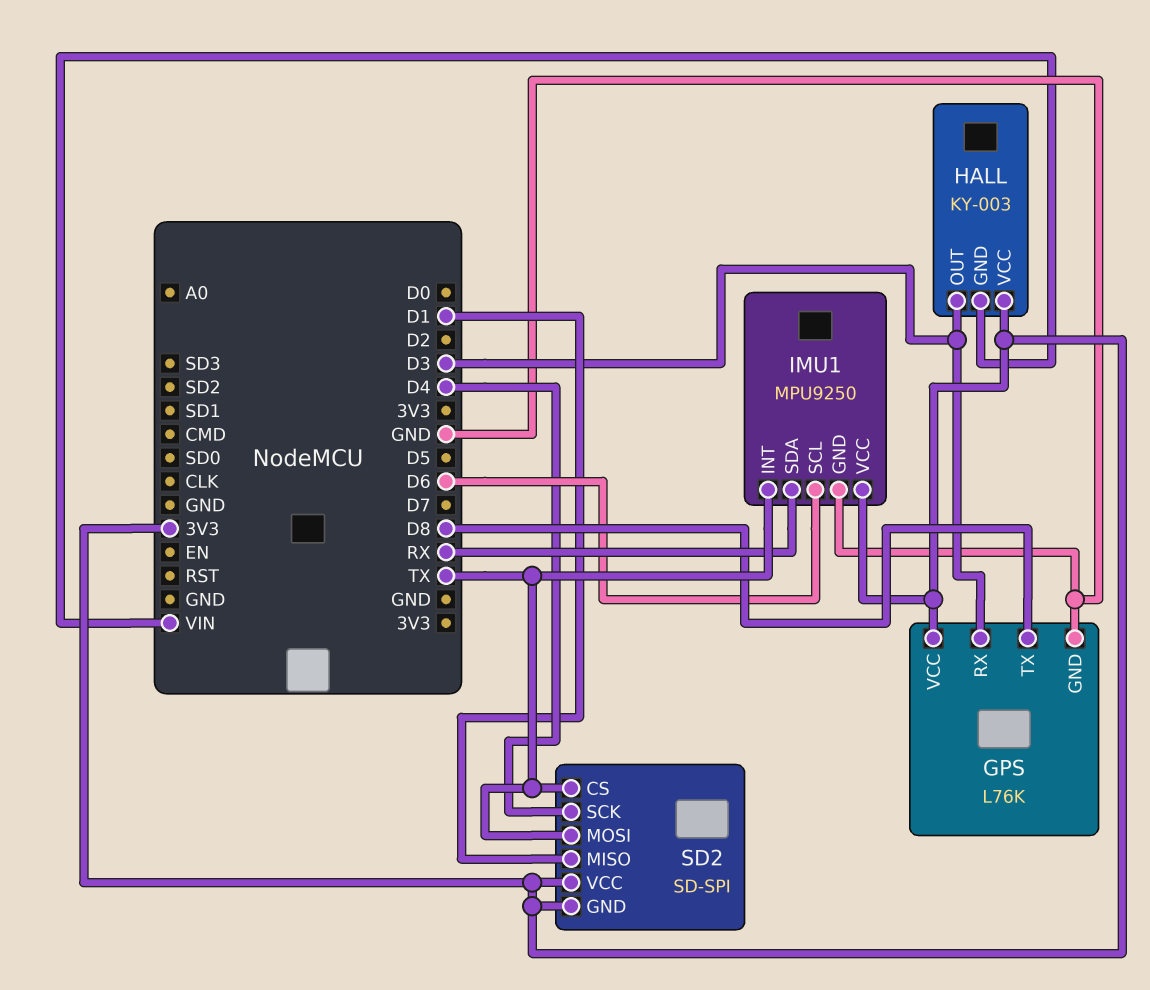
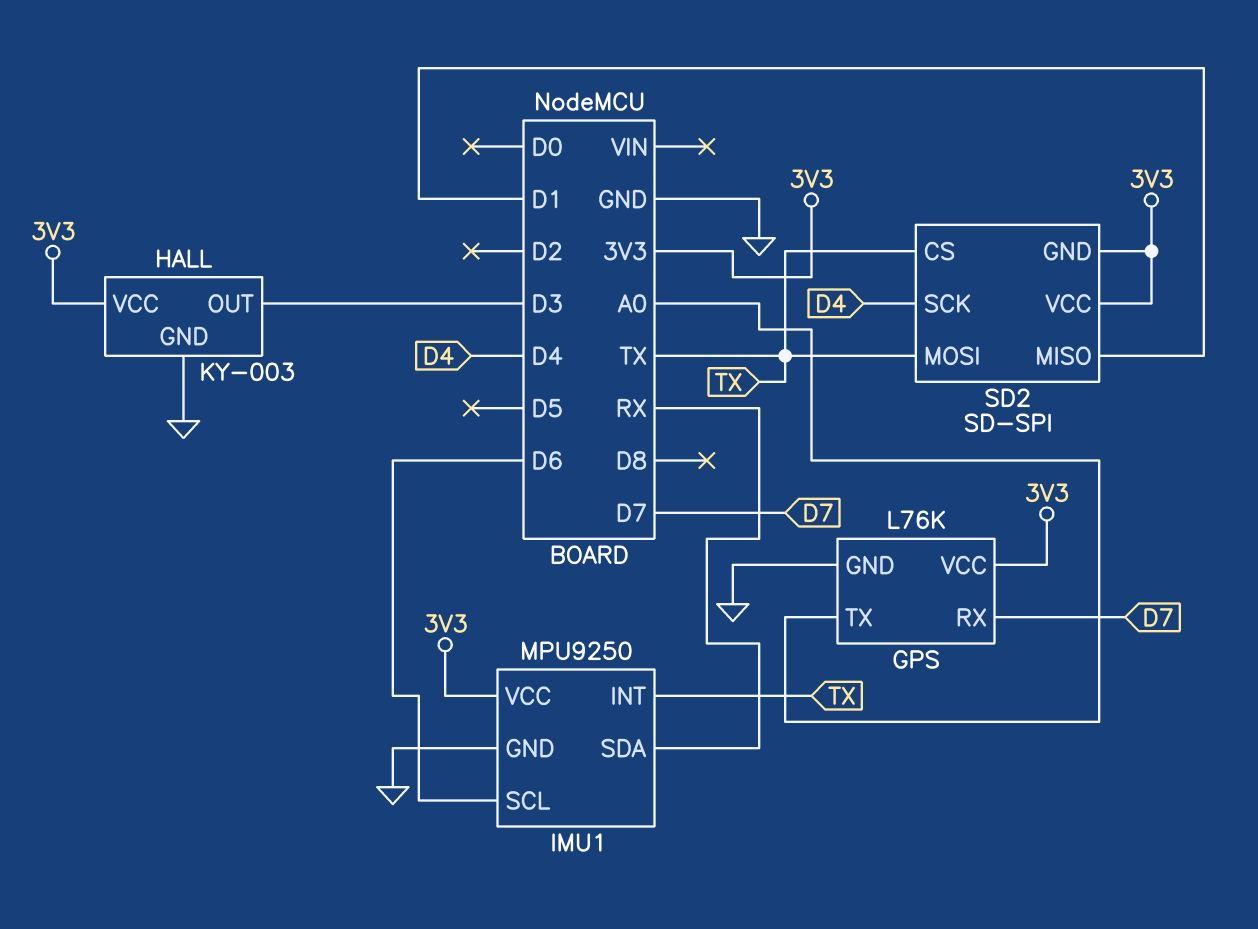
GPS pin RX: D3 -> D7
GPS pin TX: D8 -> A0
HALL pin GND: VIN -> GND

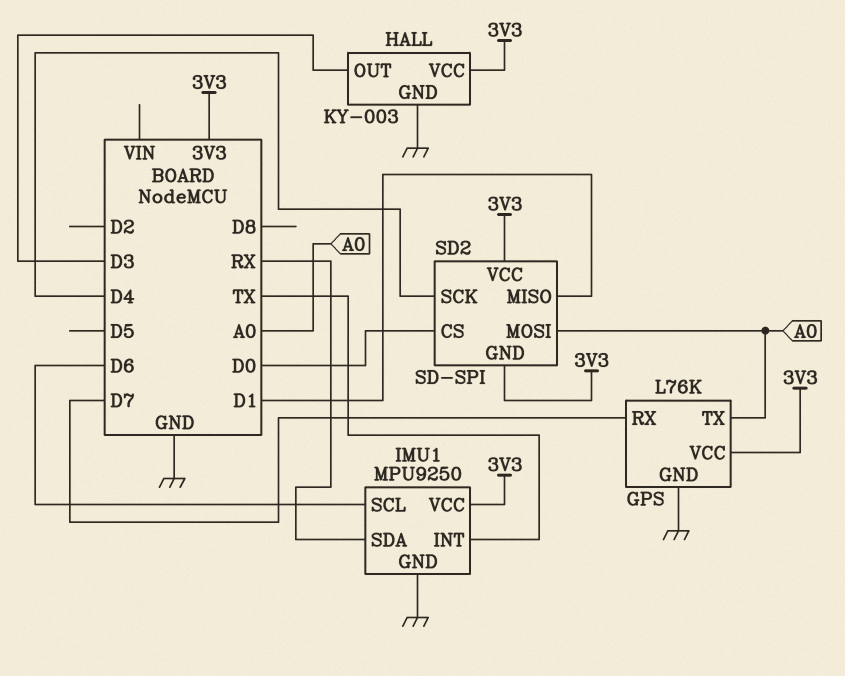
SD2 pin CS: TX -> D0
SD2 pin MOSI: TX -> A0

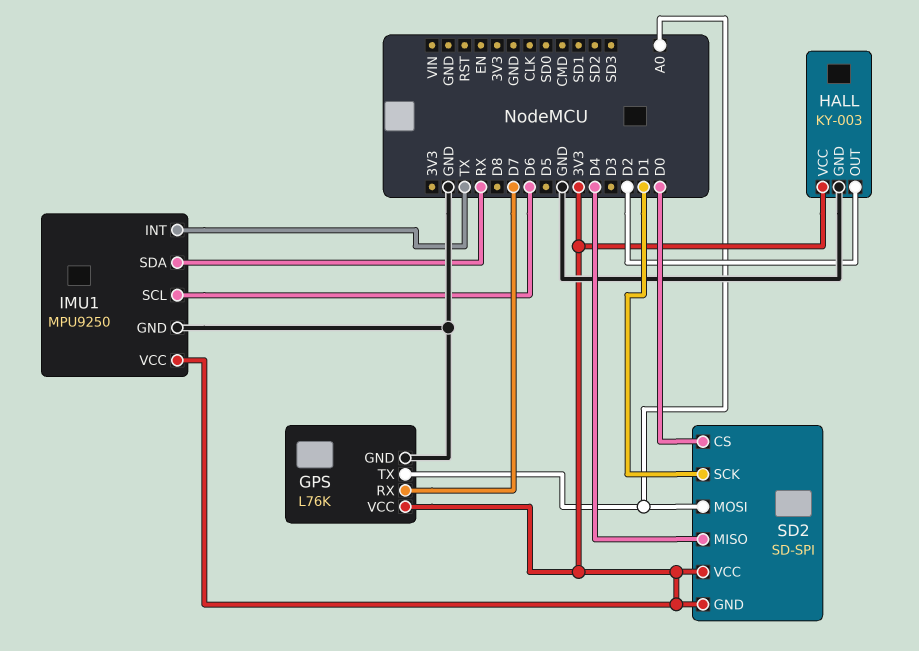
HALL pin OUT: D3 -> D2
SD2 pin MISO: D1 -> D4
SD2 pin SCK: D4 -> D1

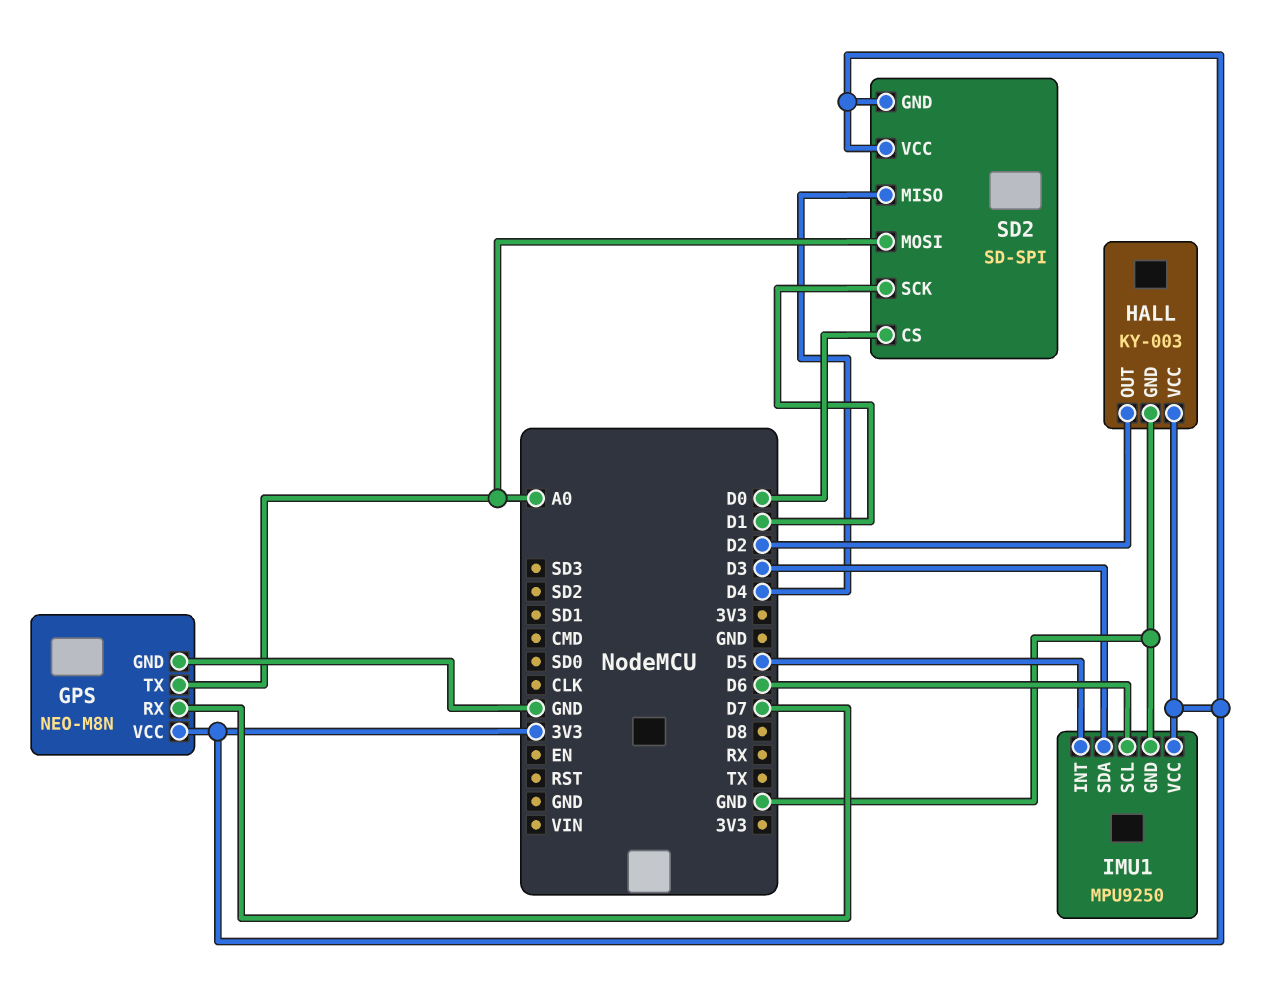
GPS: L76K -> NEO-M8N
IMU1 pin INT: TX -> D5
IMU1 pin SDA: RX -> D3

